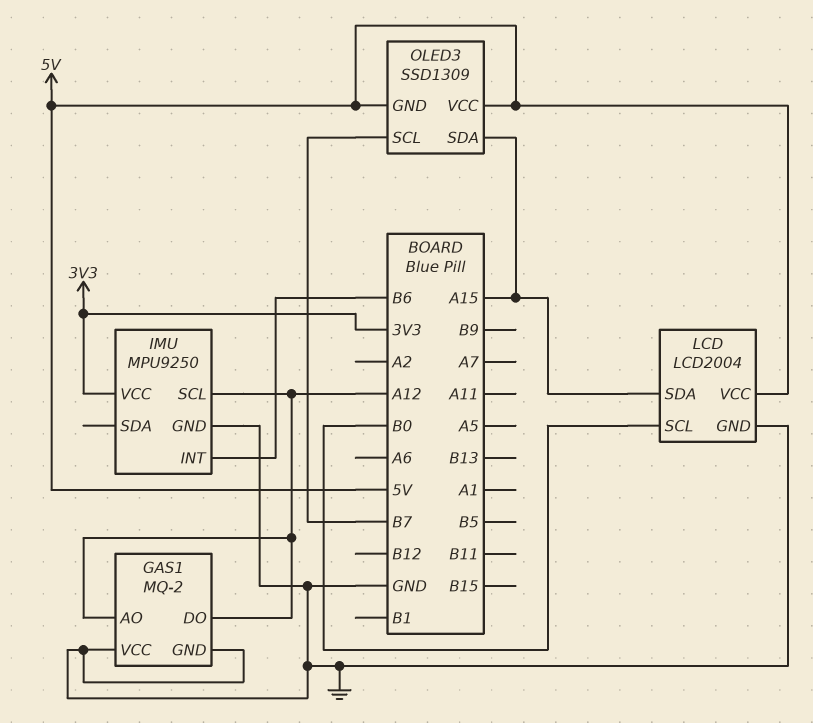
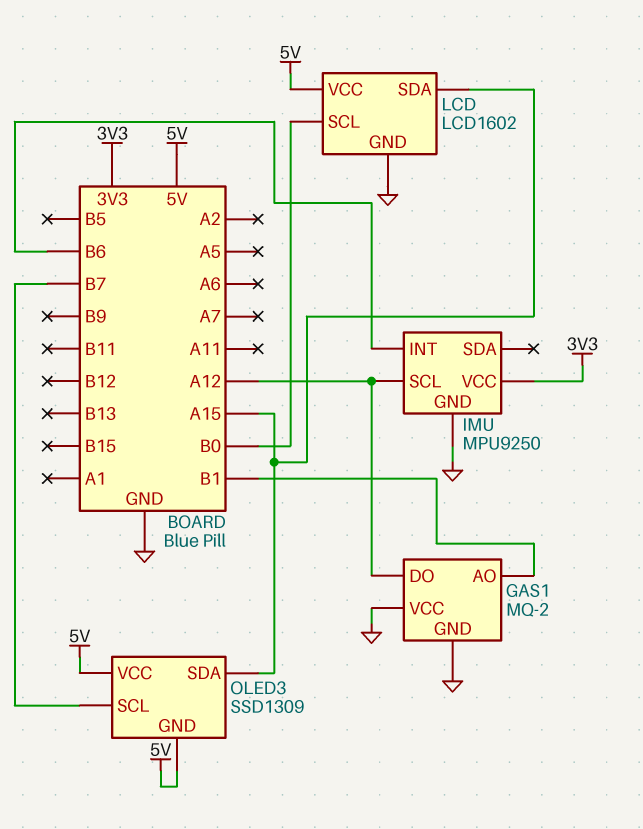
GAS1 pin AO: A12 -> B1
LCD: LCD2004 -> LCD1602

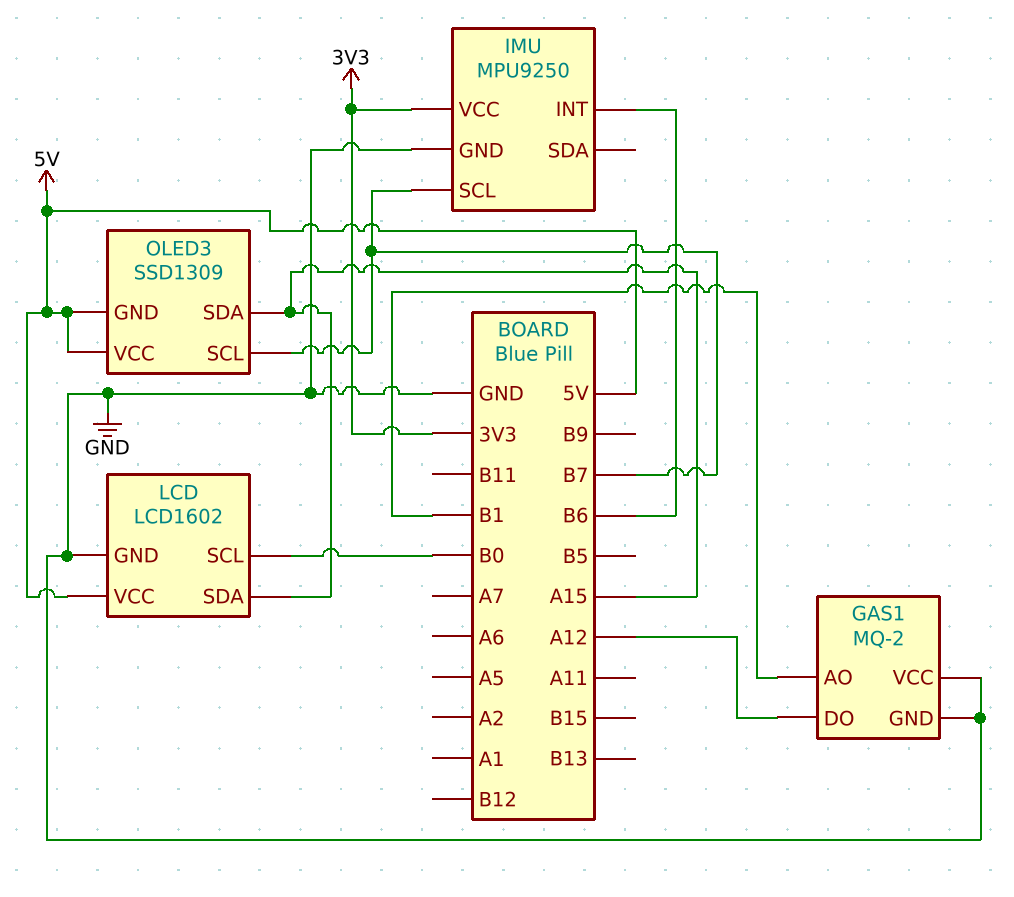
IMU pin SCL: A12 -> B7

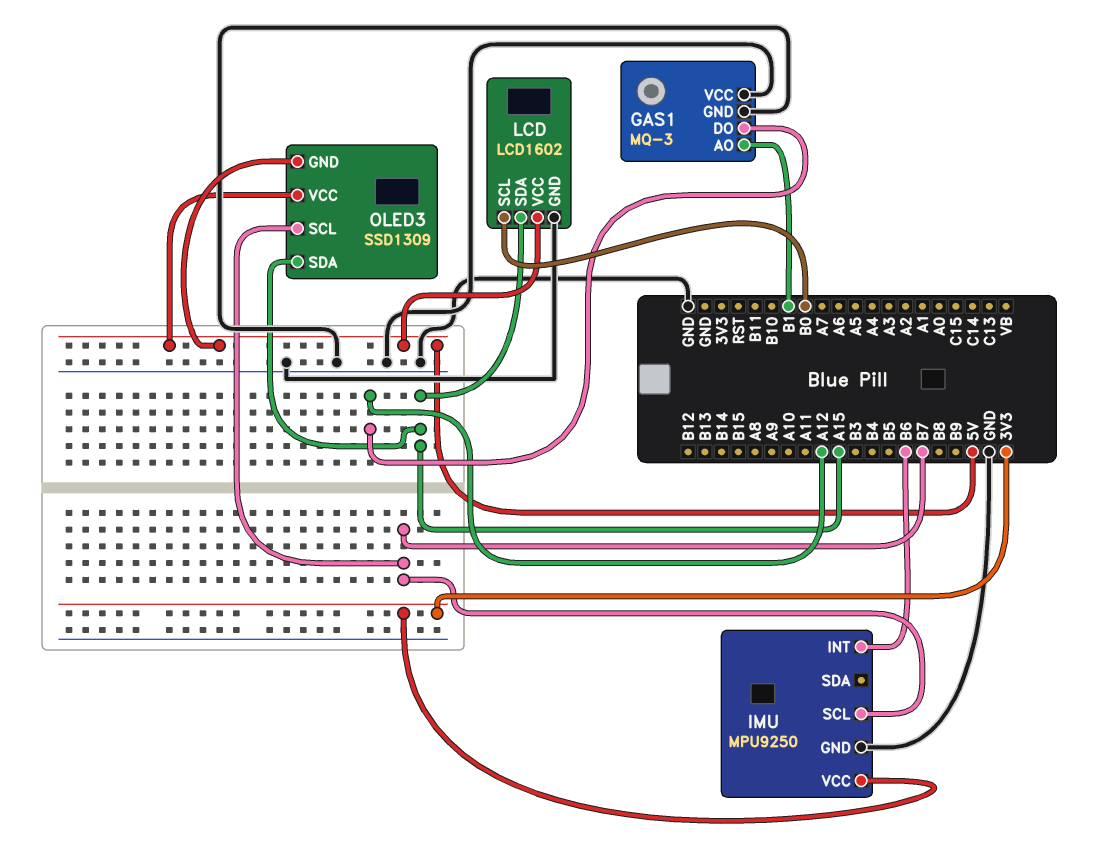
GAS1: MQ-2 -> MQ-3

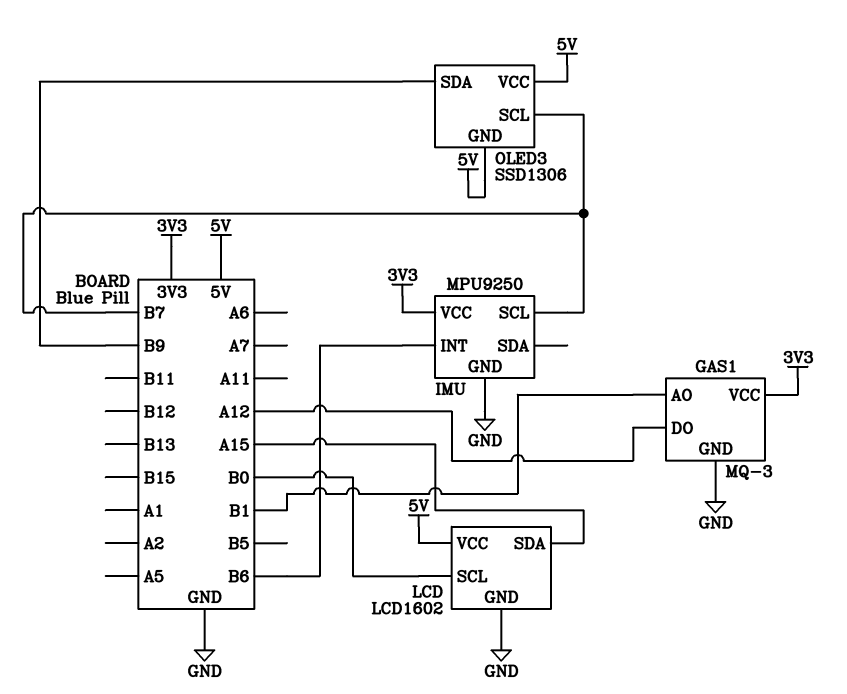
GAS1 pin VCC: GND -> 3V3
OLED3: SSD1309 -> SSD1306
OLED3 pin SDA: A15 -> B9

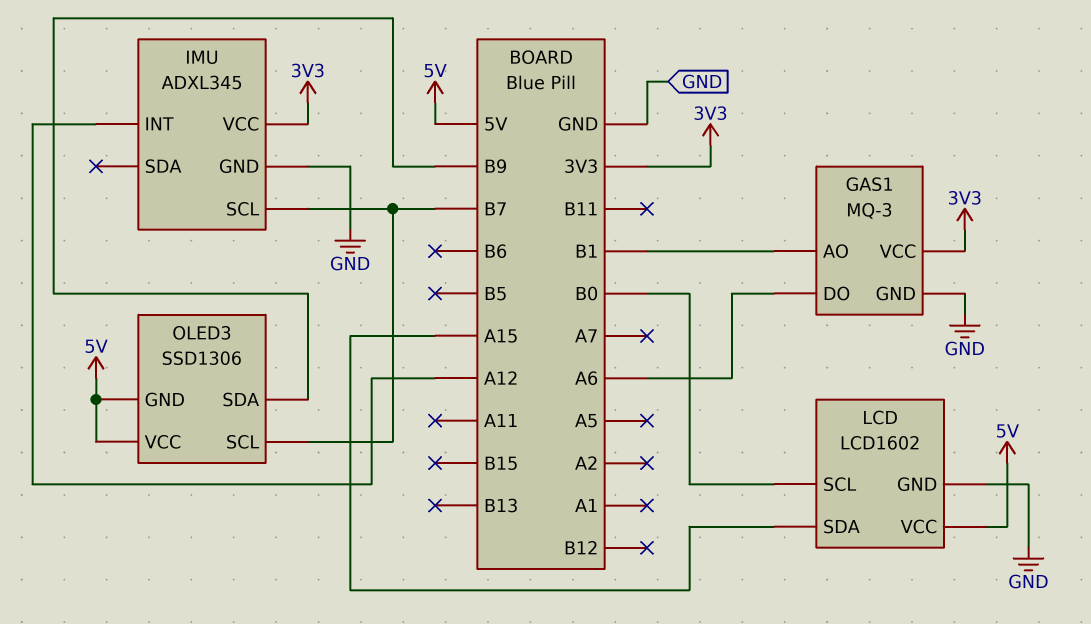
GAS1 pin DO: A12 -> A6
IMU: MPU9250 -> ADXL345
IMU pin INT: B6 -> A12

